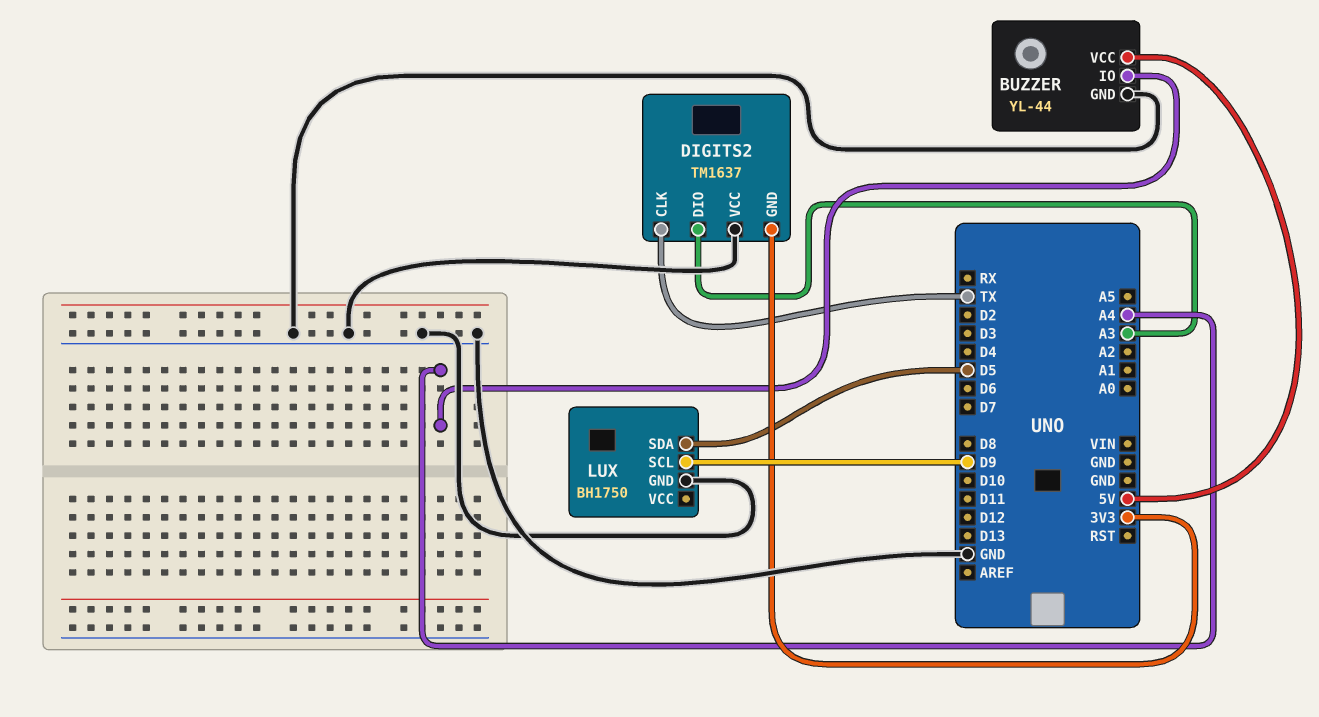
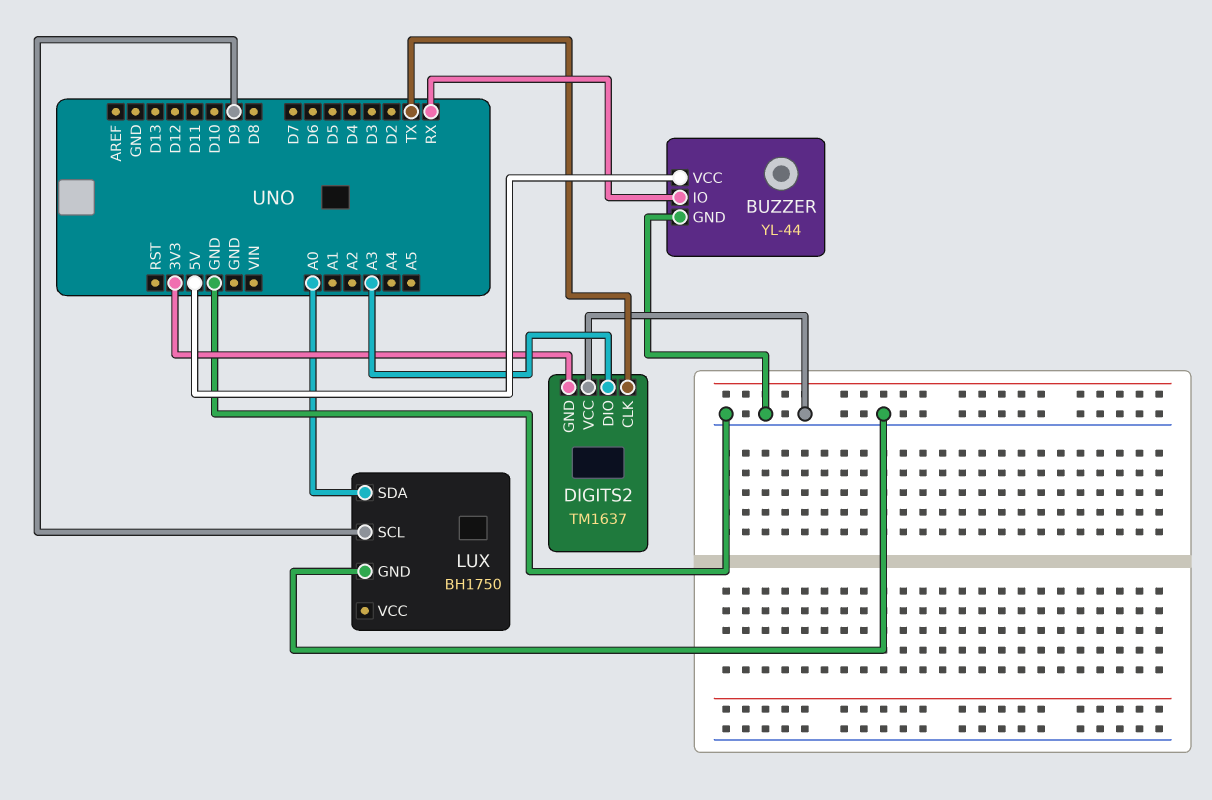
BUZZER pin IO: A4 -> RX
LUX pin SDA: D5 -> A0

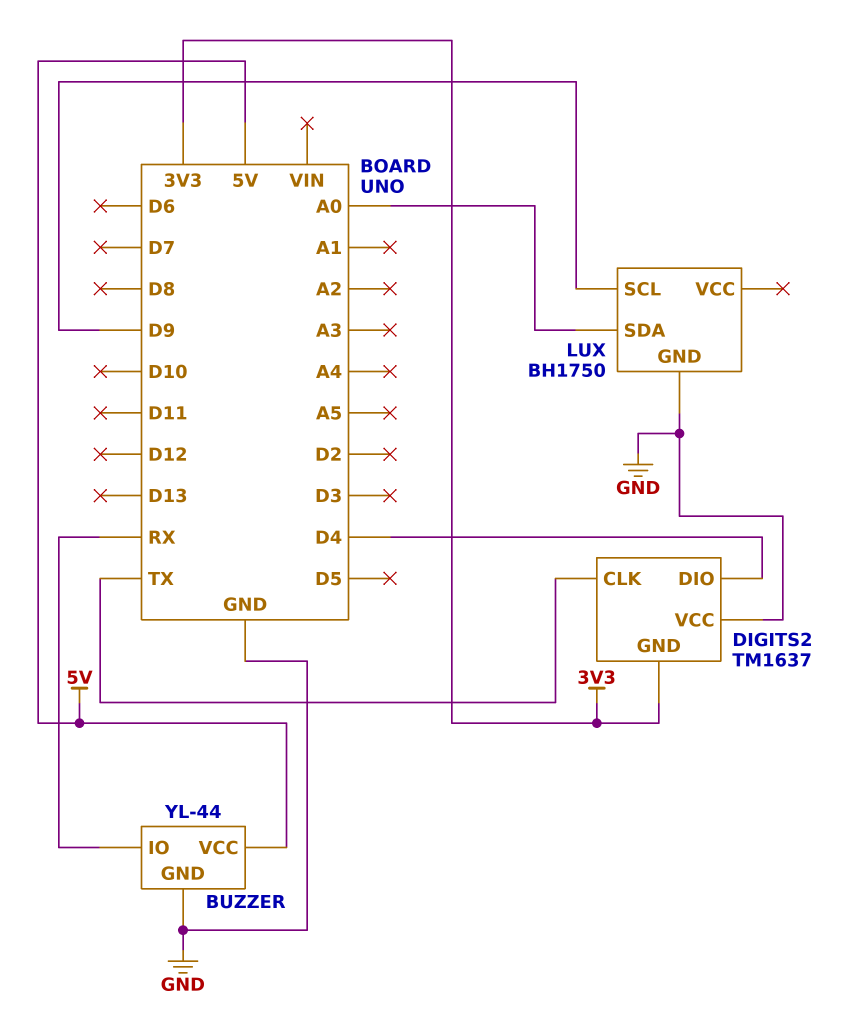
DIGITS2 pin DIO: A3 -> D4

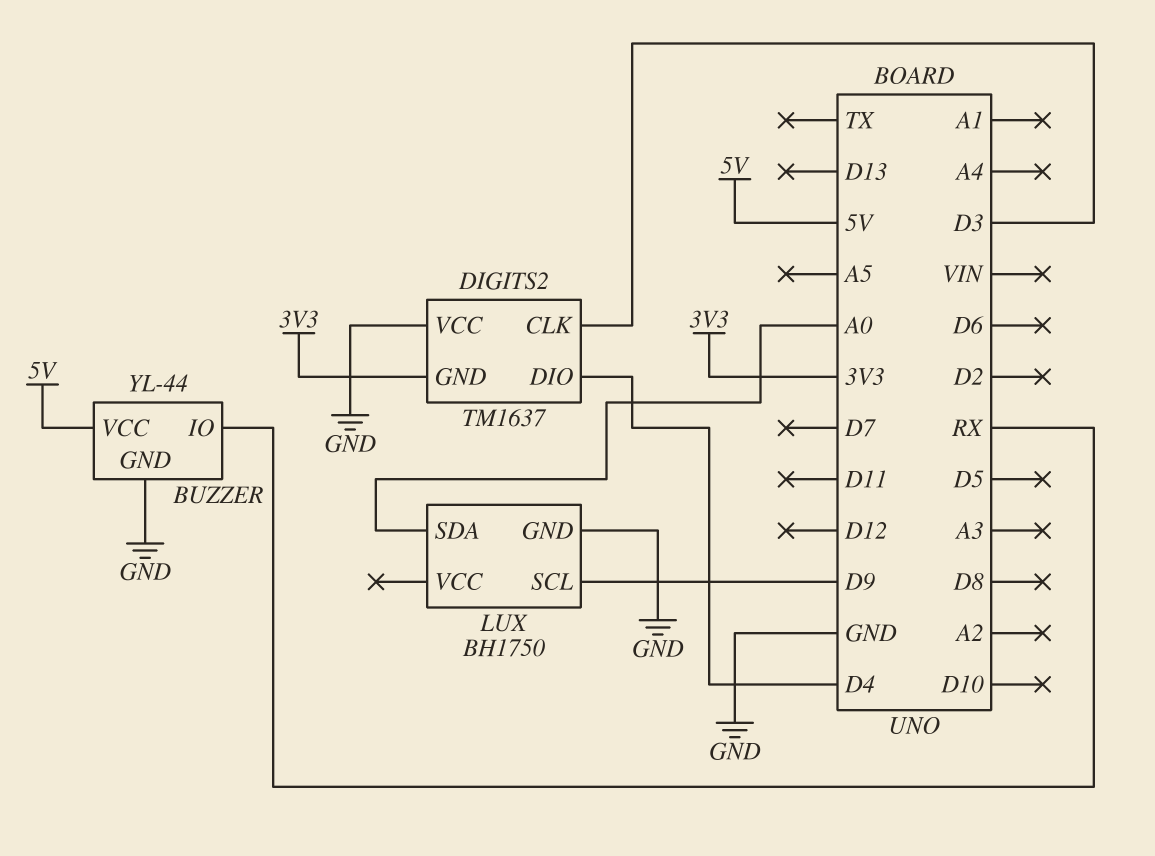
DIGITS2 pin CLK: TX -> D3

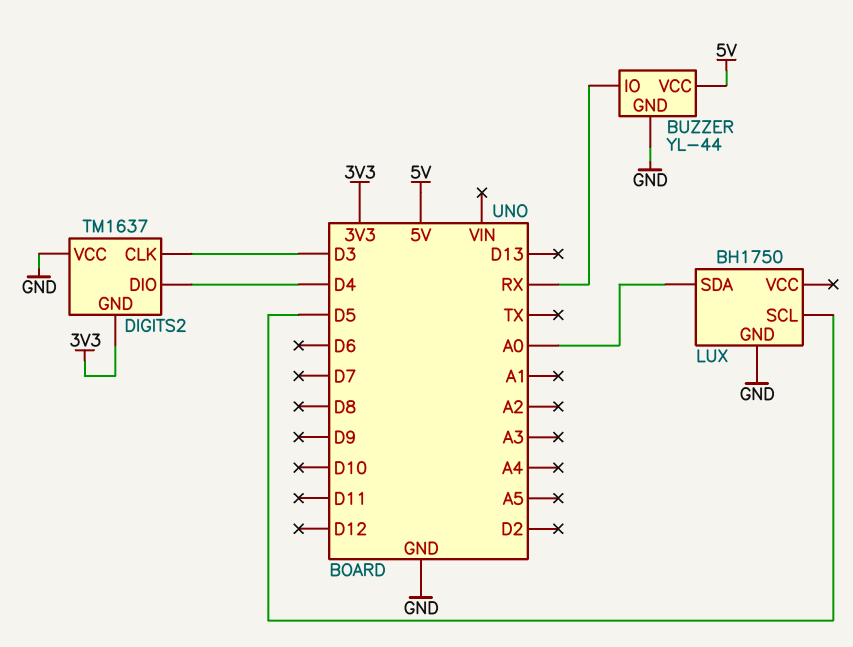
LUX pin SCL: D9 -> D5

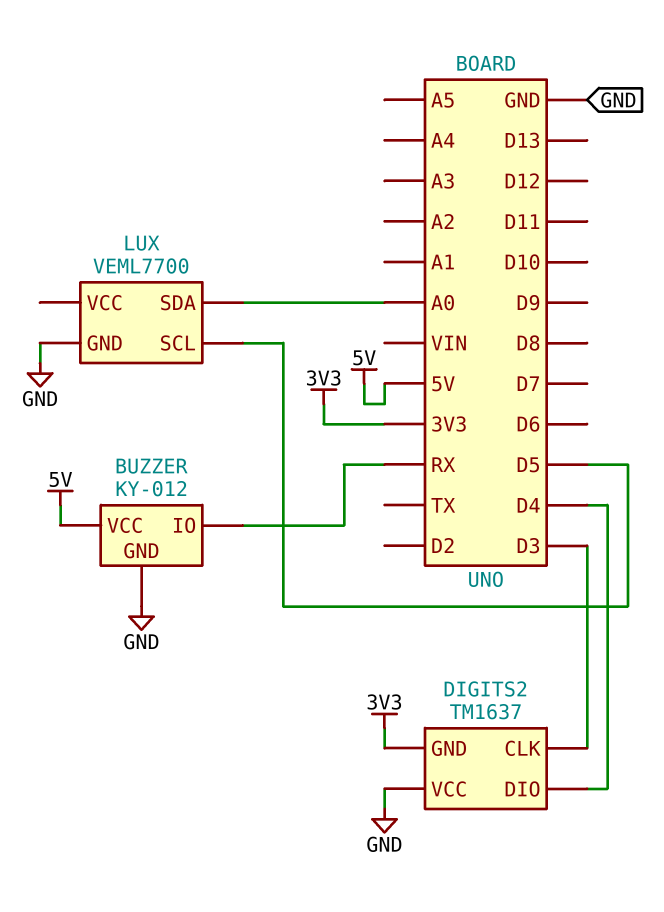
BUZZER: YL-44 -> KY-012
LUX: BH1750 -> VEML7700

